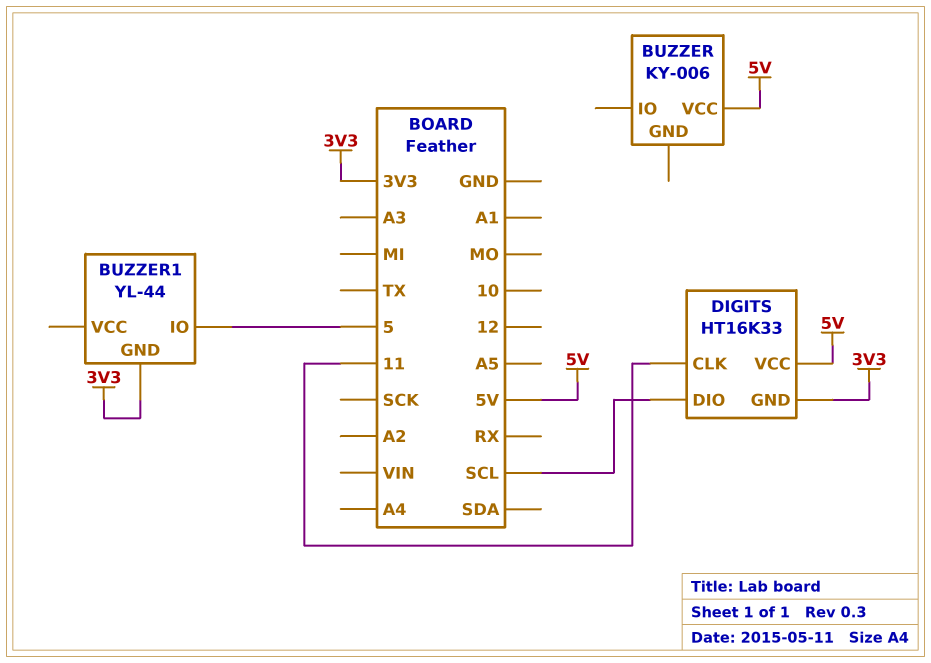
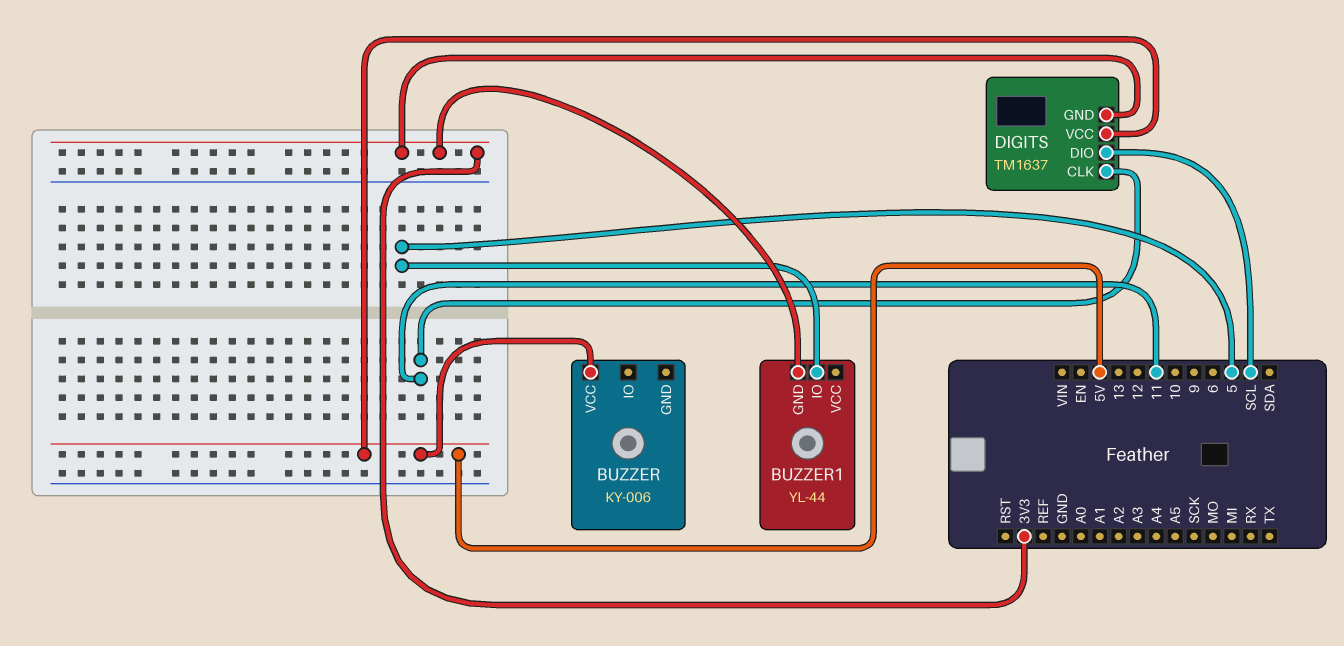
DIGITS: HT16K33 -> TM1637

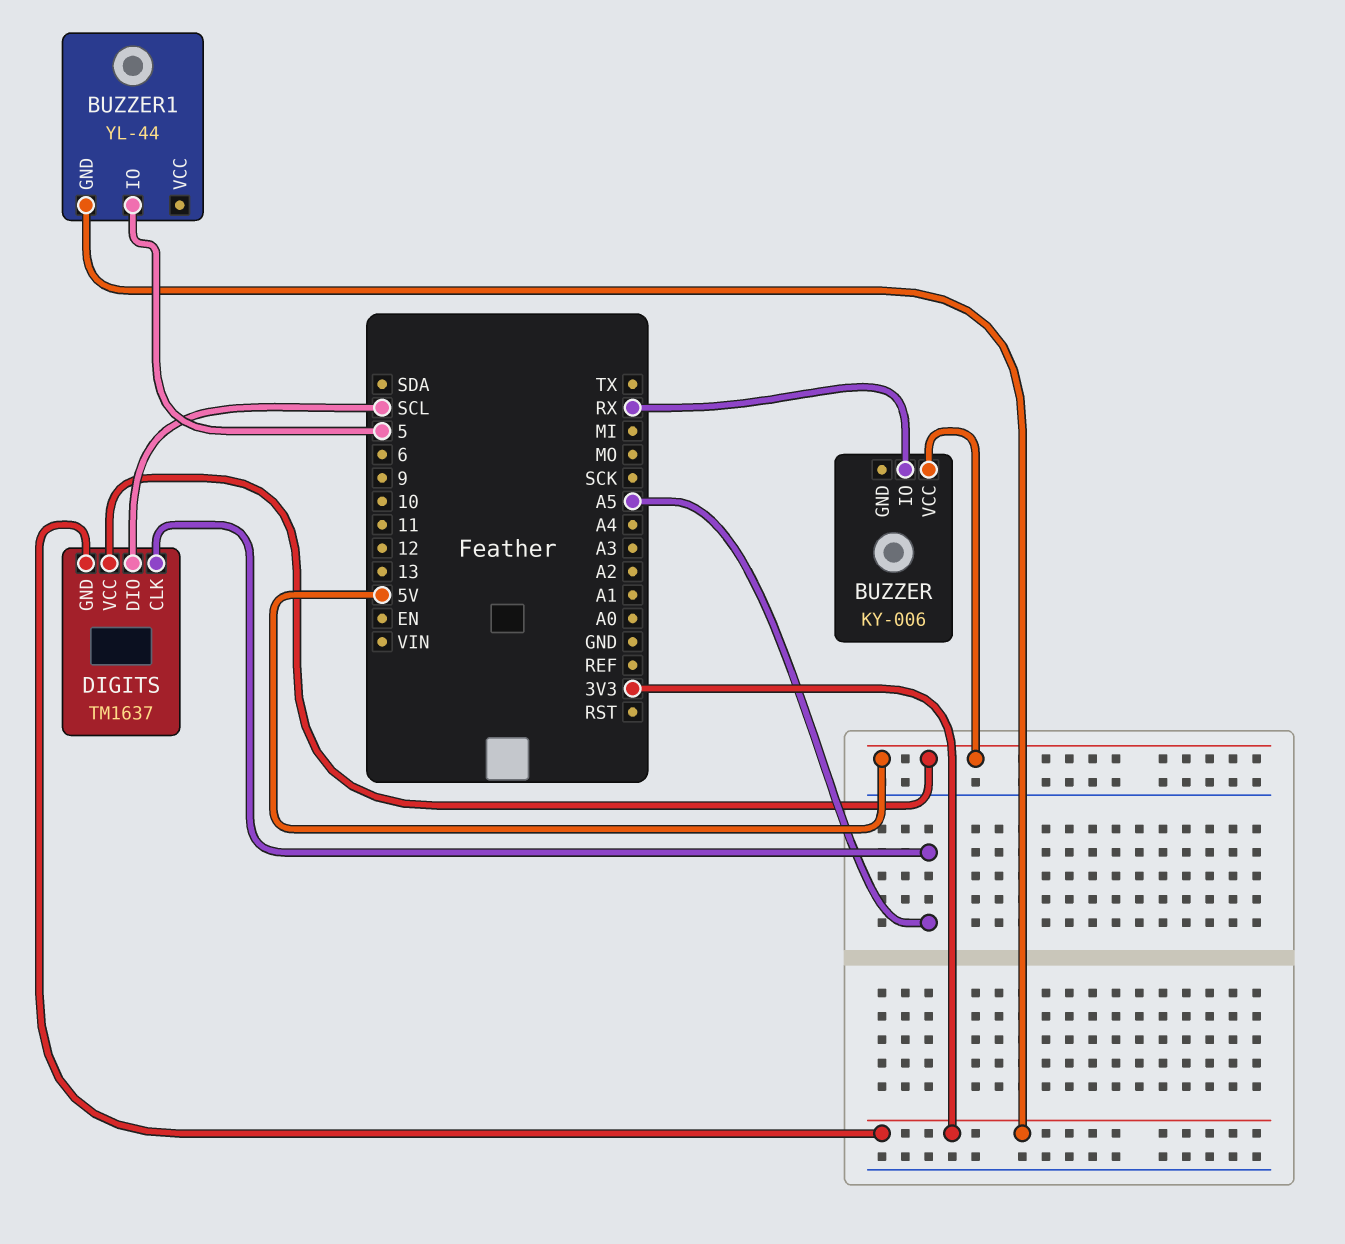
BUZZER pin IO: none -> RX
DIGITS pin CLK: 11 -> A5

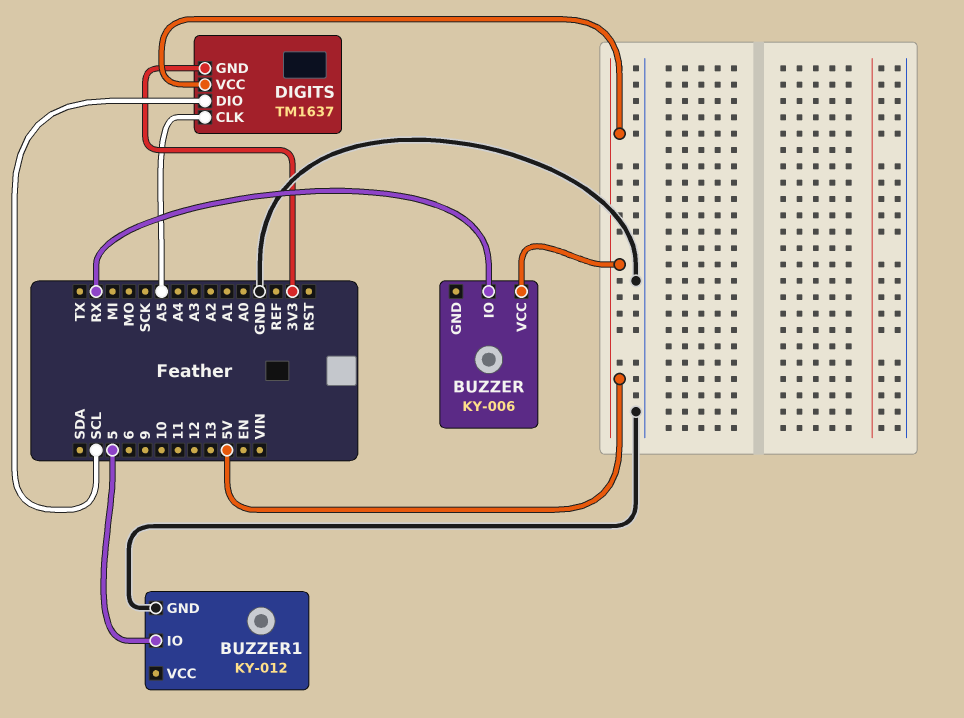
BUZZER1: YL-44 -> KY-012
BUZZER1 pin GND: 3V3 -> GND

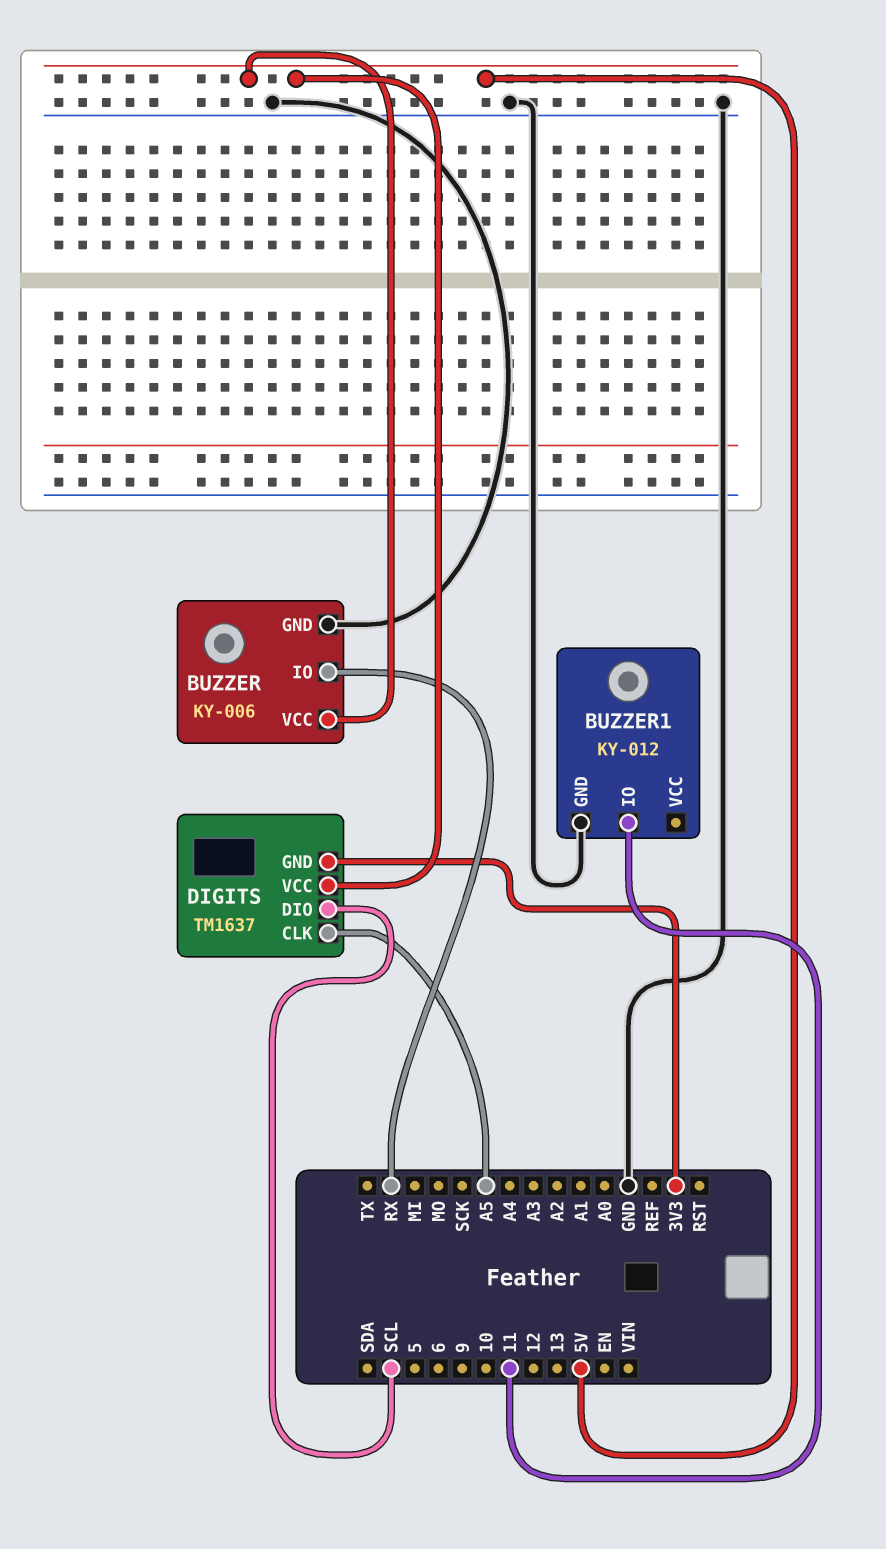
BUZZER pin GND: none -> GND
BUZZER1 pin IO: 5 -> 11

